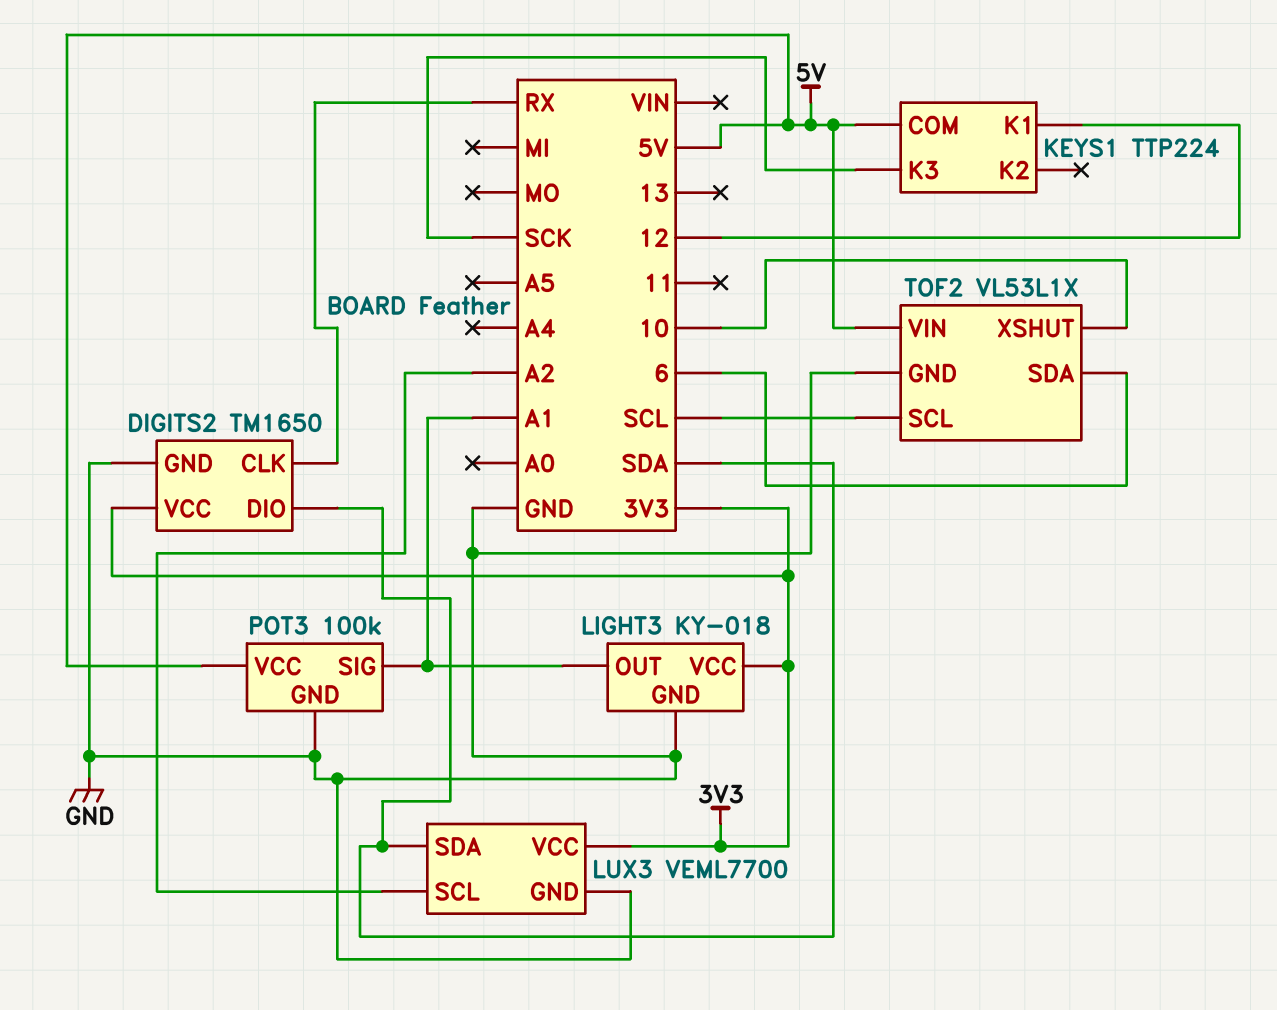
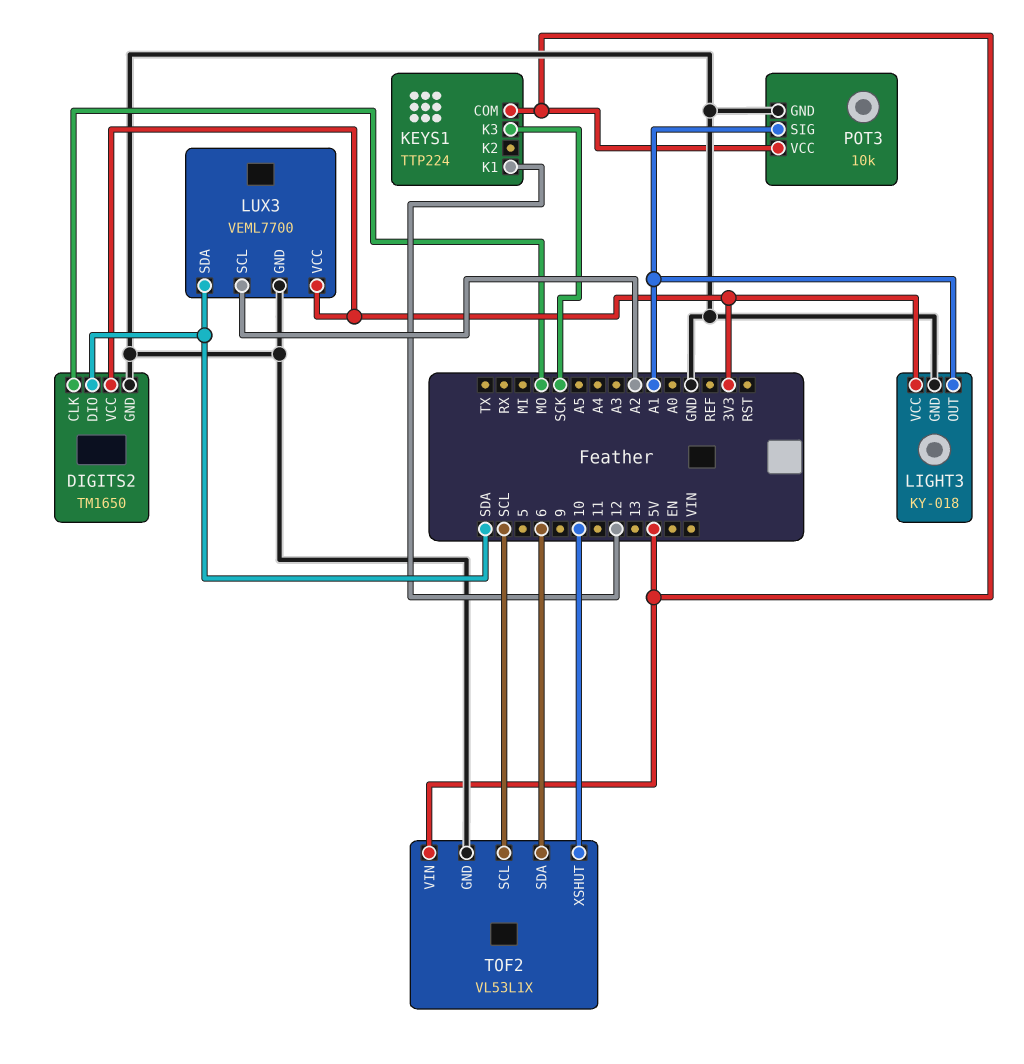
DIGITS2 pin CLK: RX -> MO
POT3: 100k -> 10k

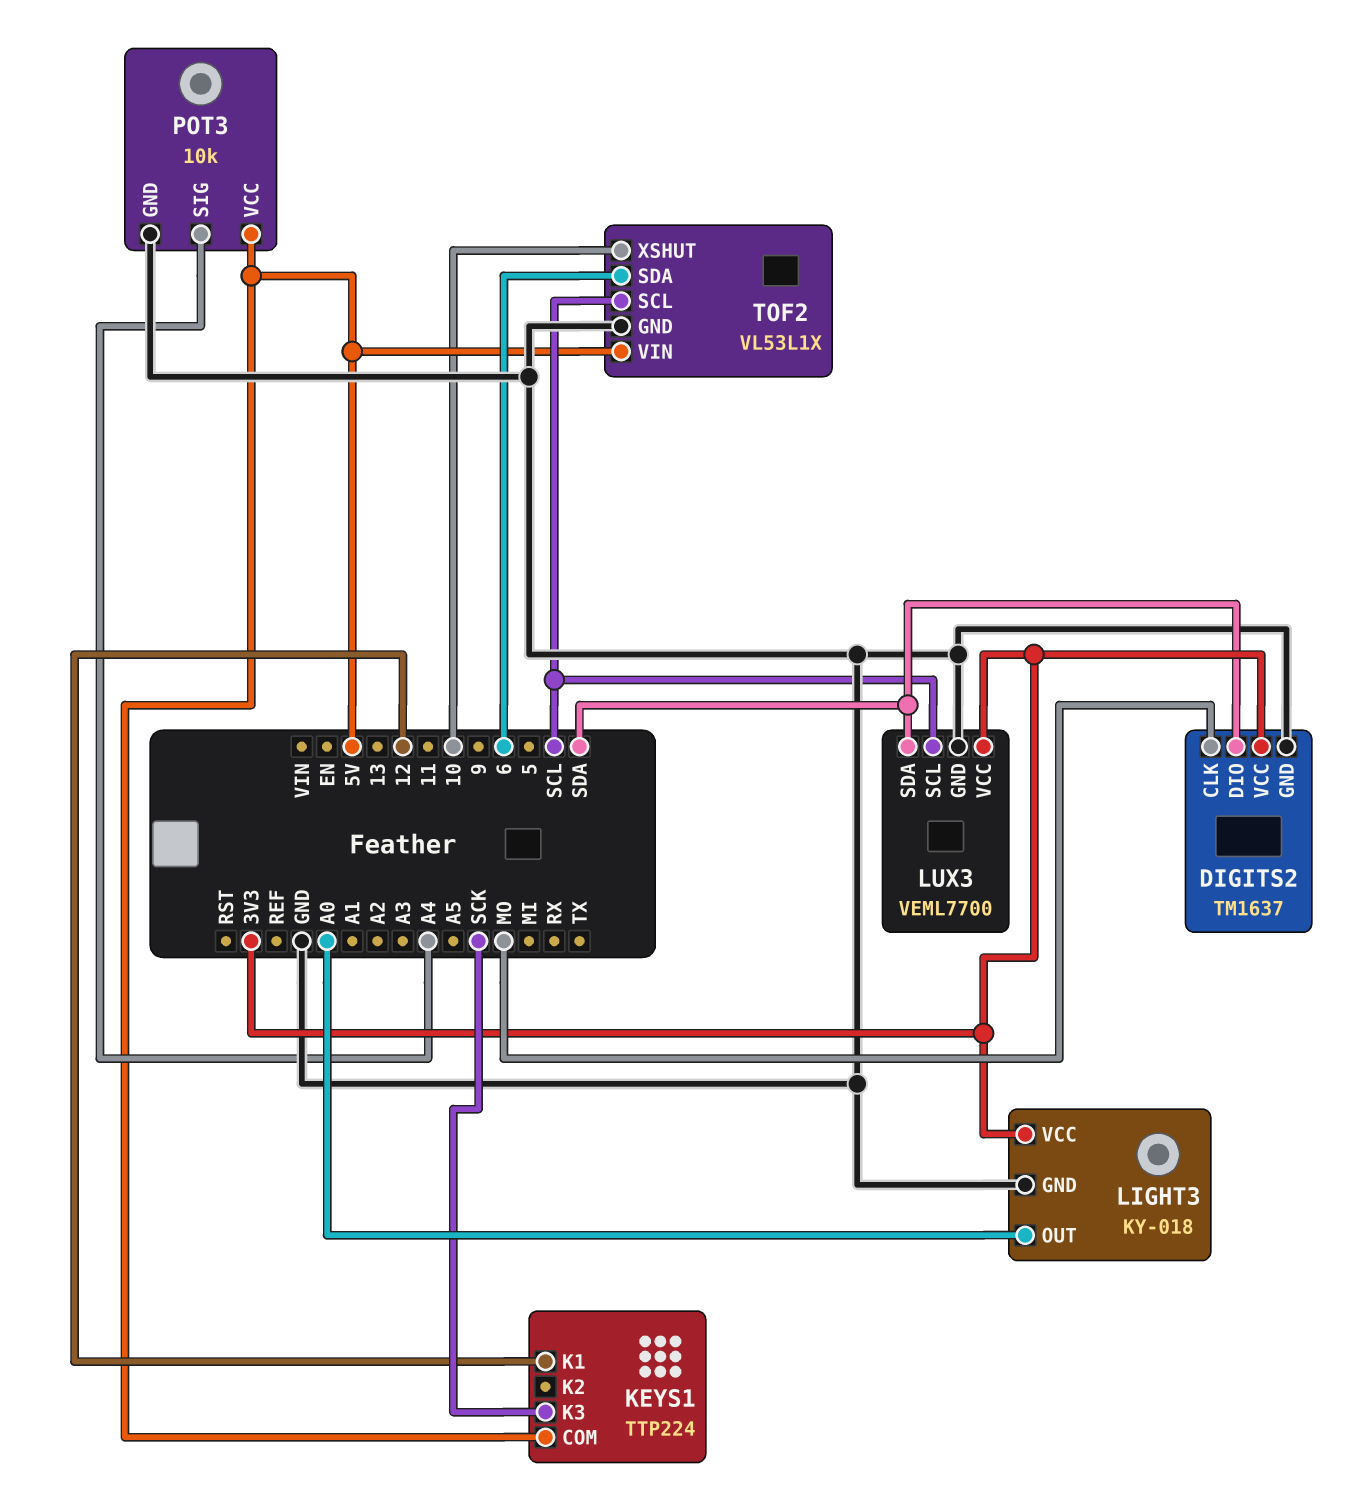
DIGITS2: TM1650 -> TM1637
LIGHT3 pin OUT: A1 -> A0
LUX3 pin SCL: A2 -> SCL
POT3 pin SIG: A1 -> A4

